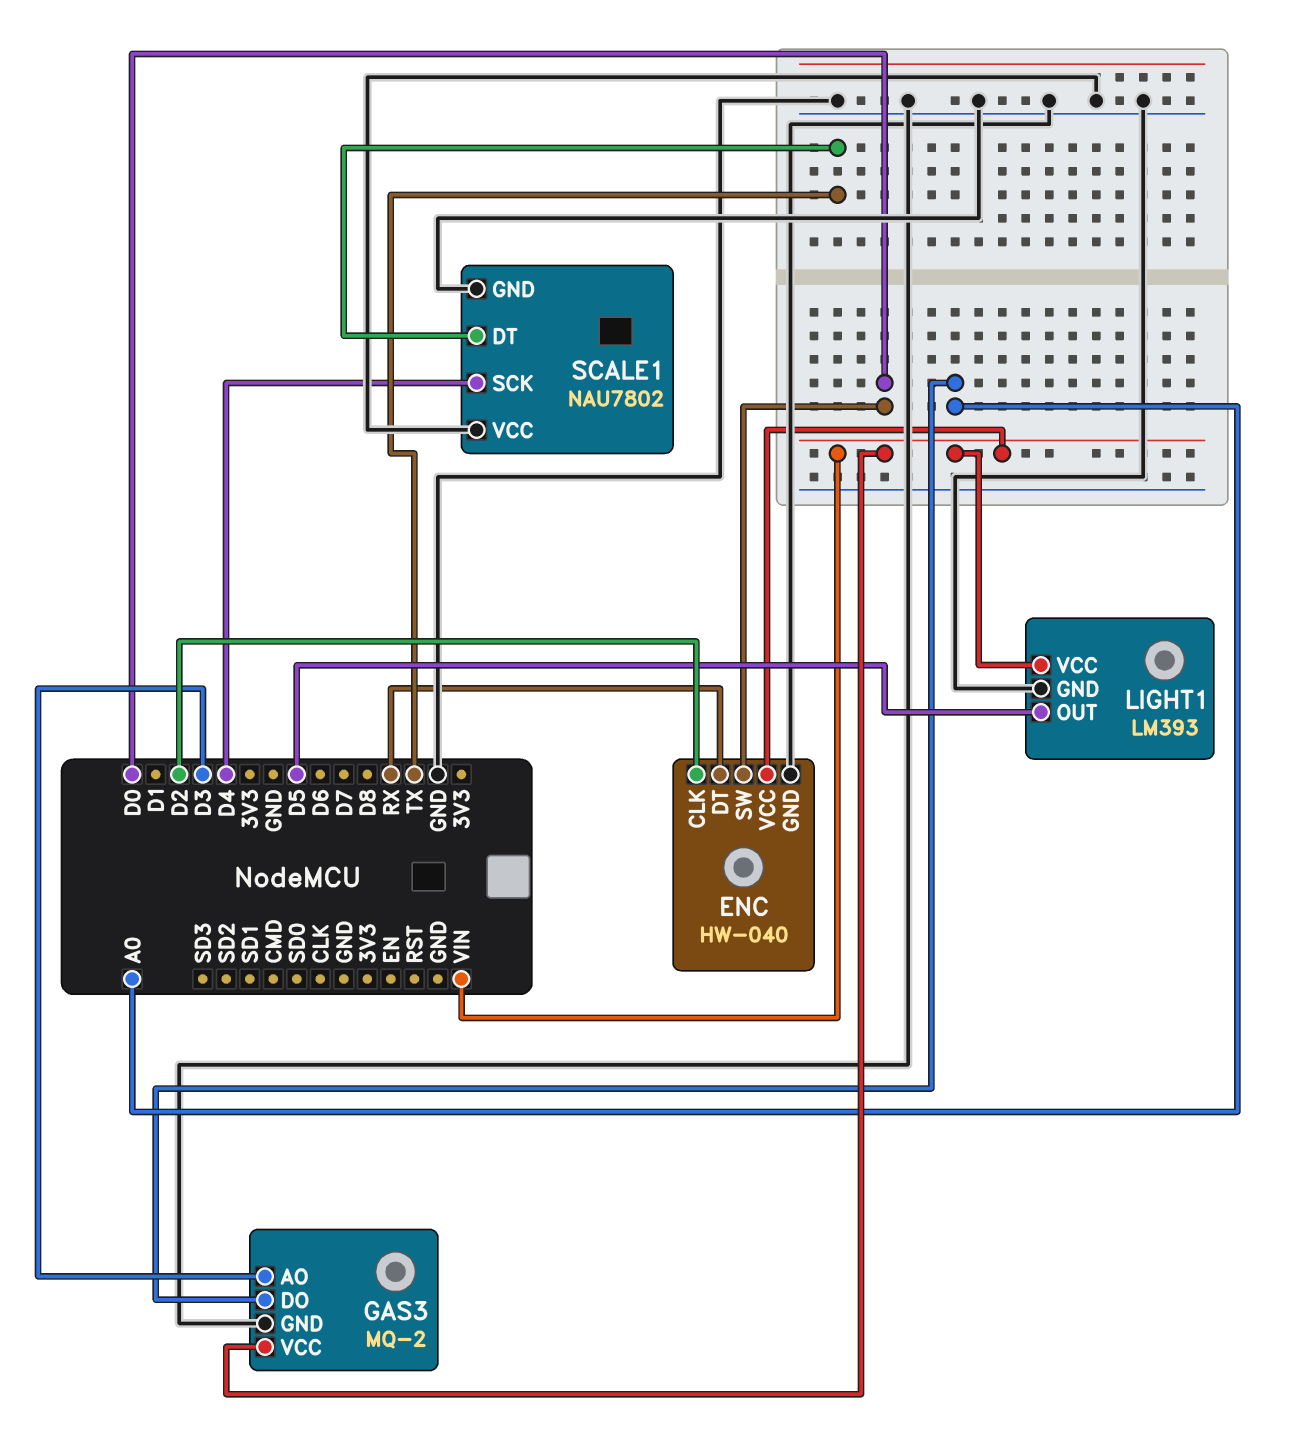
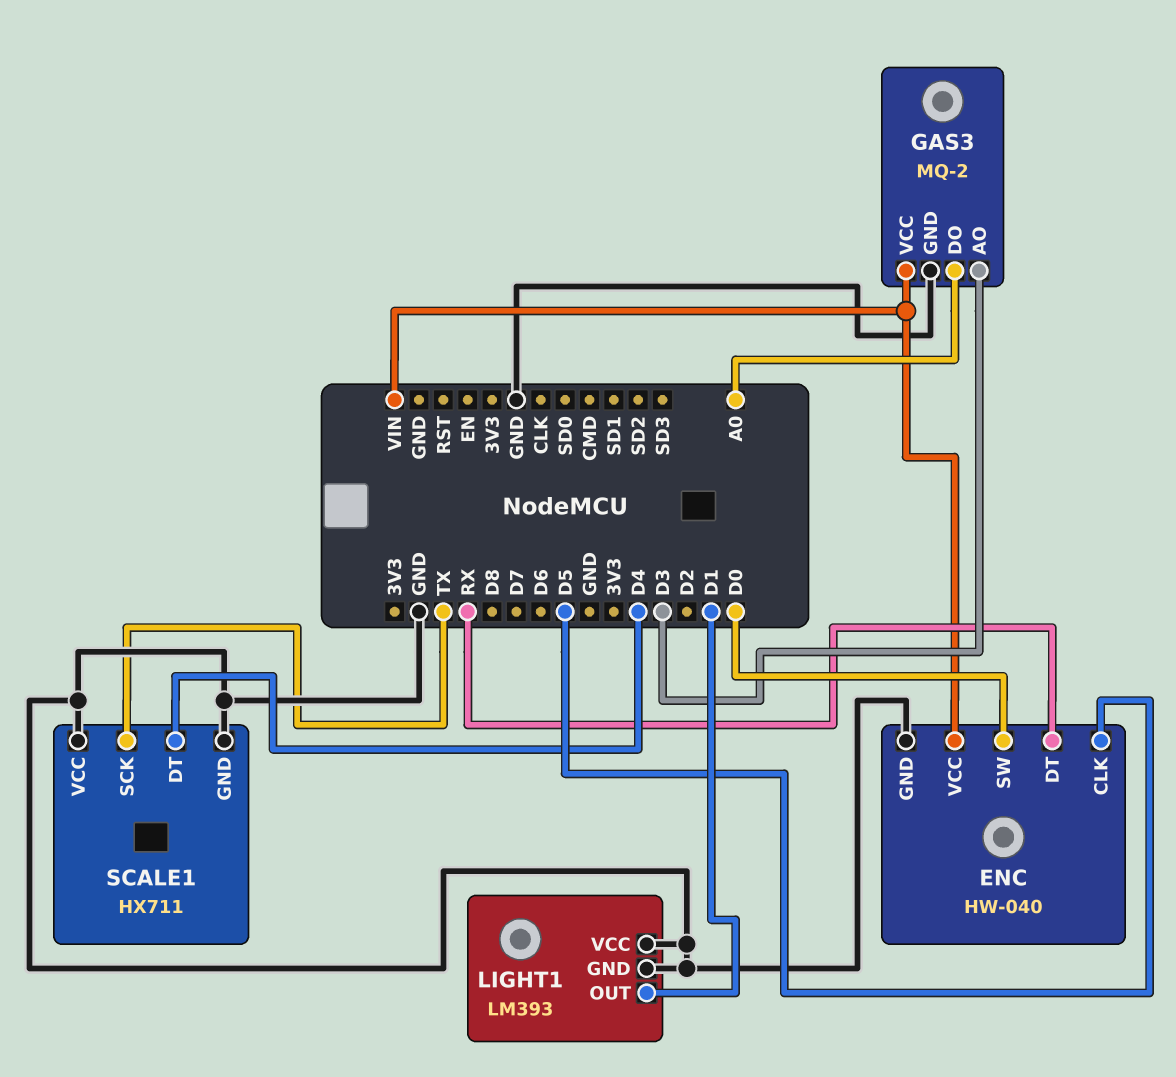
ENC pin CLK: D2 -> D5
LIGHT1 pin OUT: D5 -> D1
LIGHT1 pin VCC: VIN -> GND
SCALE1: NAU7802 -> HX711
SCALE1 pin DT: TX -> D4
SCALE1 pin SCK: D4 -> TX

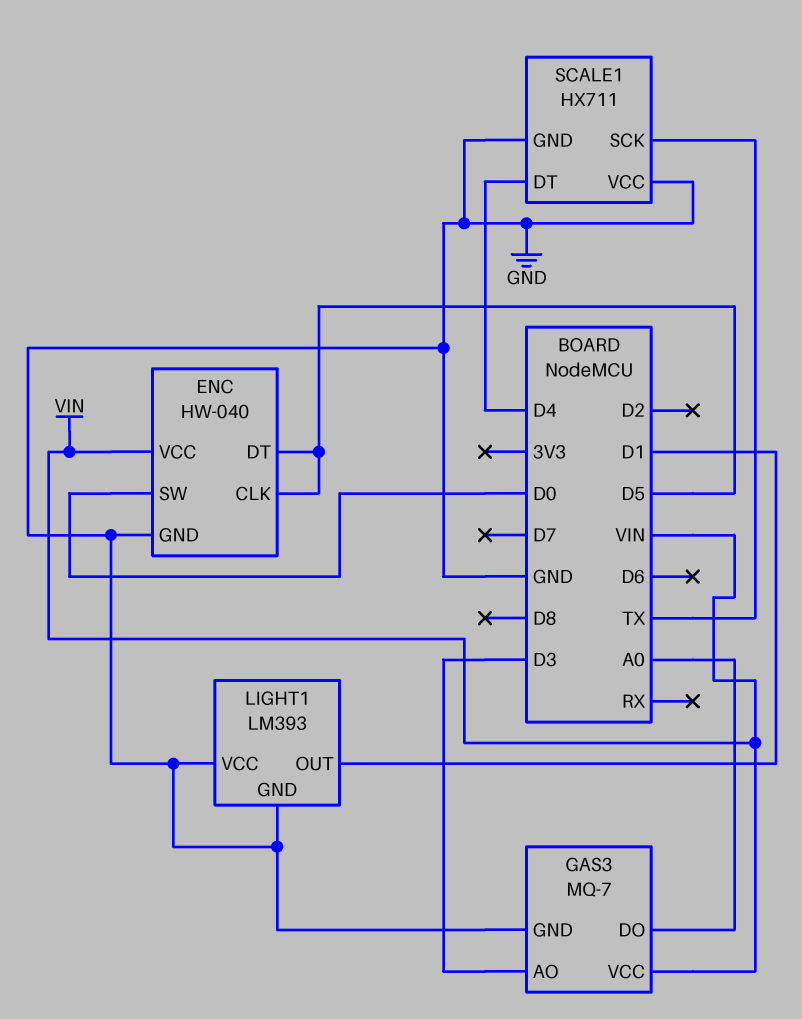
ENC pin DT: RX -> D5
GAS3: MQ-2 -> MQ-7

